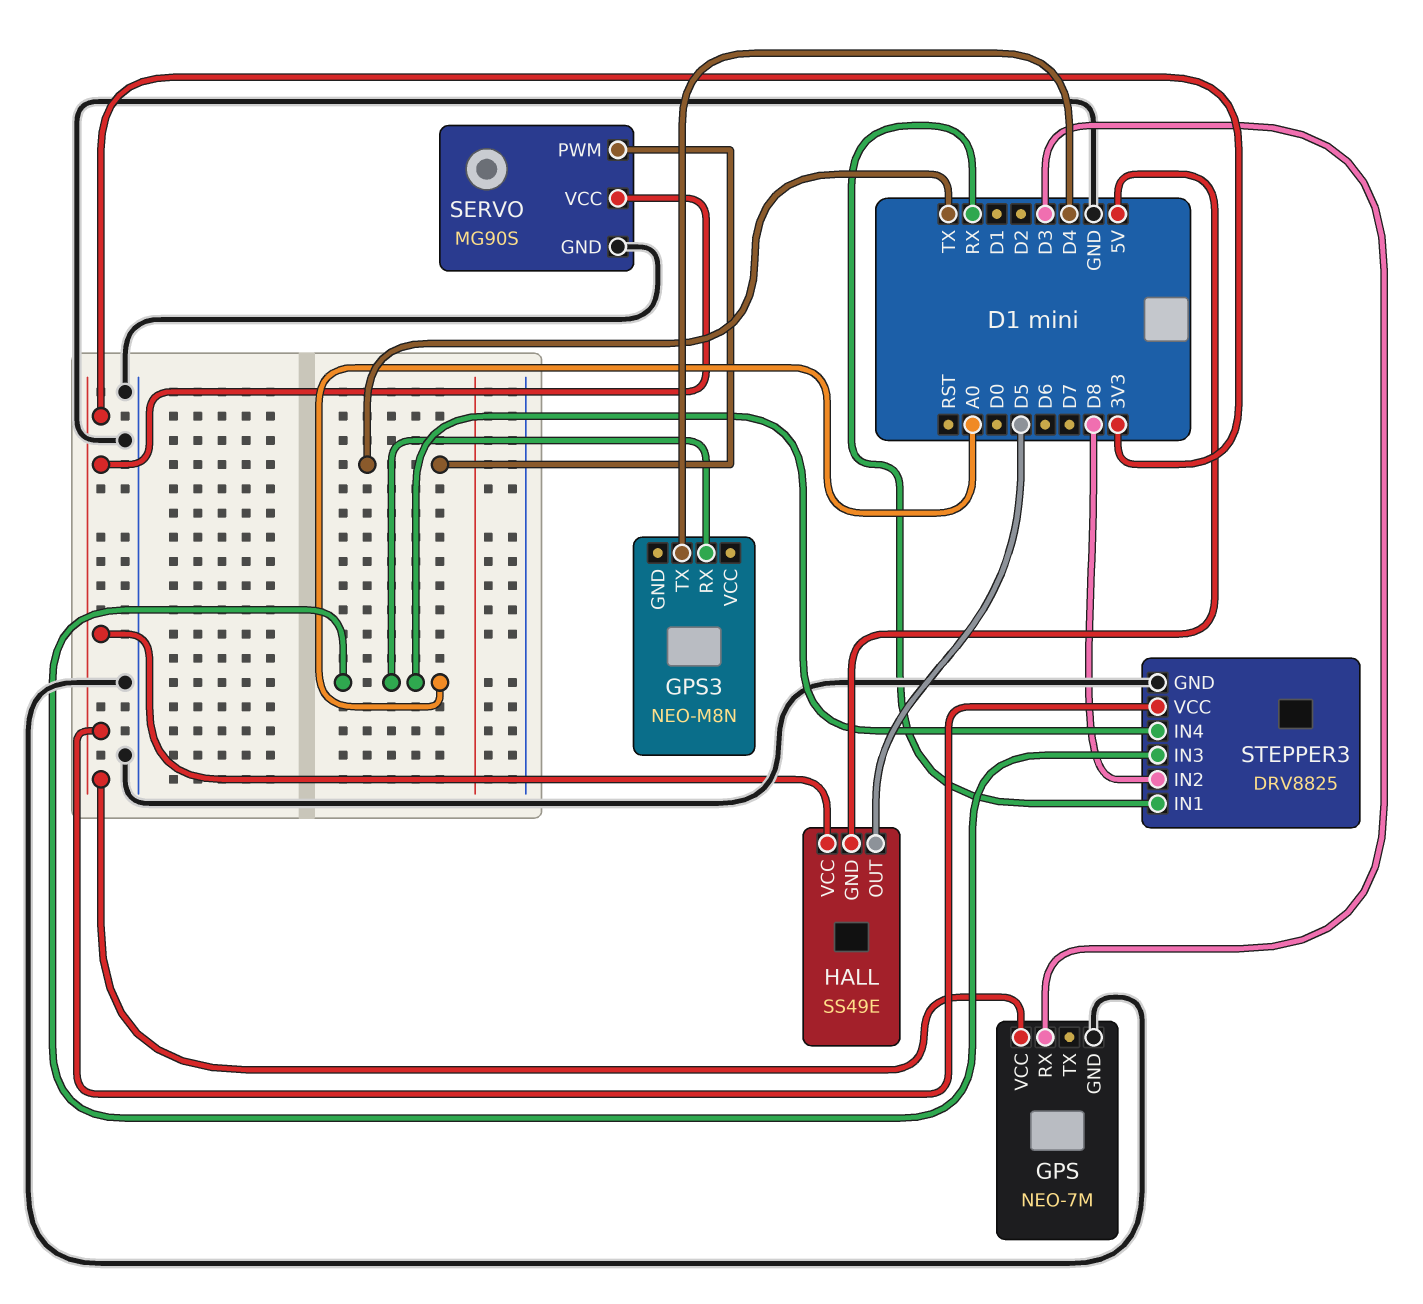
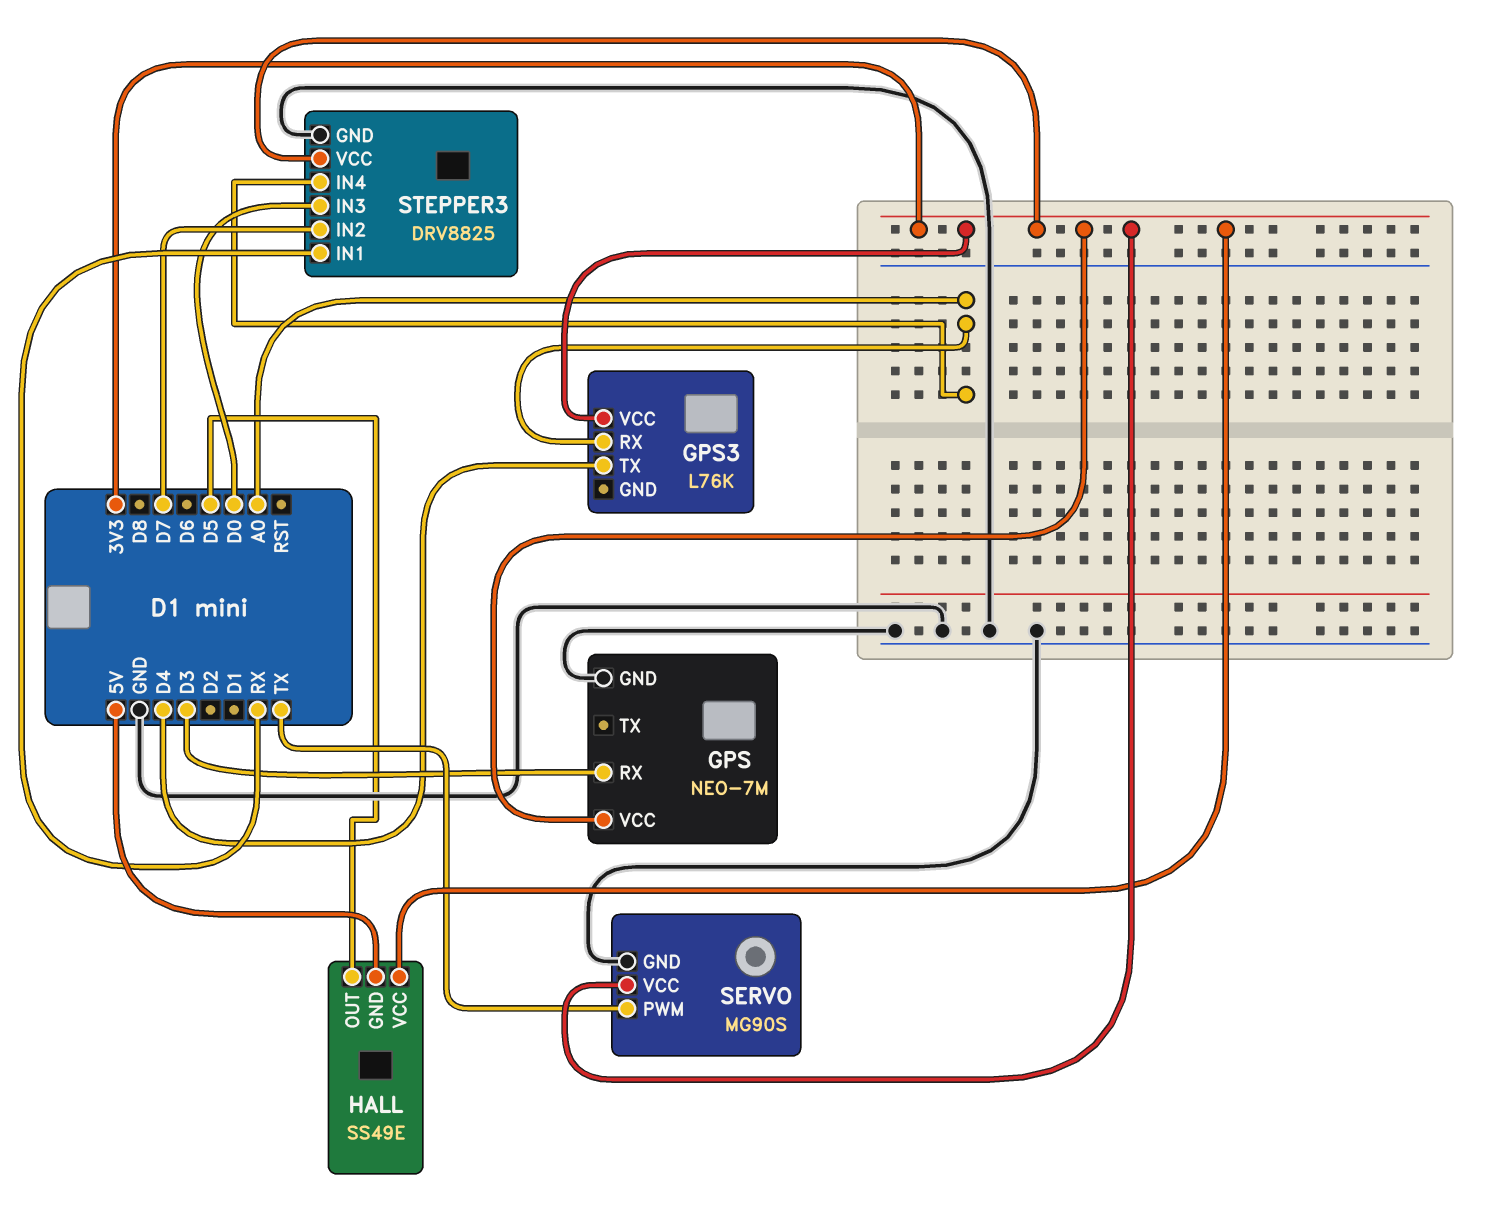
GPS3: NEO-M8N -> L76K
GPS3 pin VCC: none -> 3V3
STEPPER3 pin IN2: D8 -> D7
STEPPER3 pin IN3: A0 -> D0

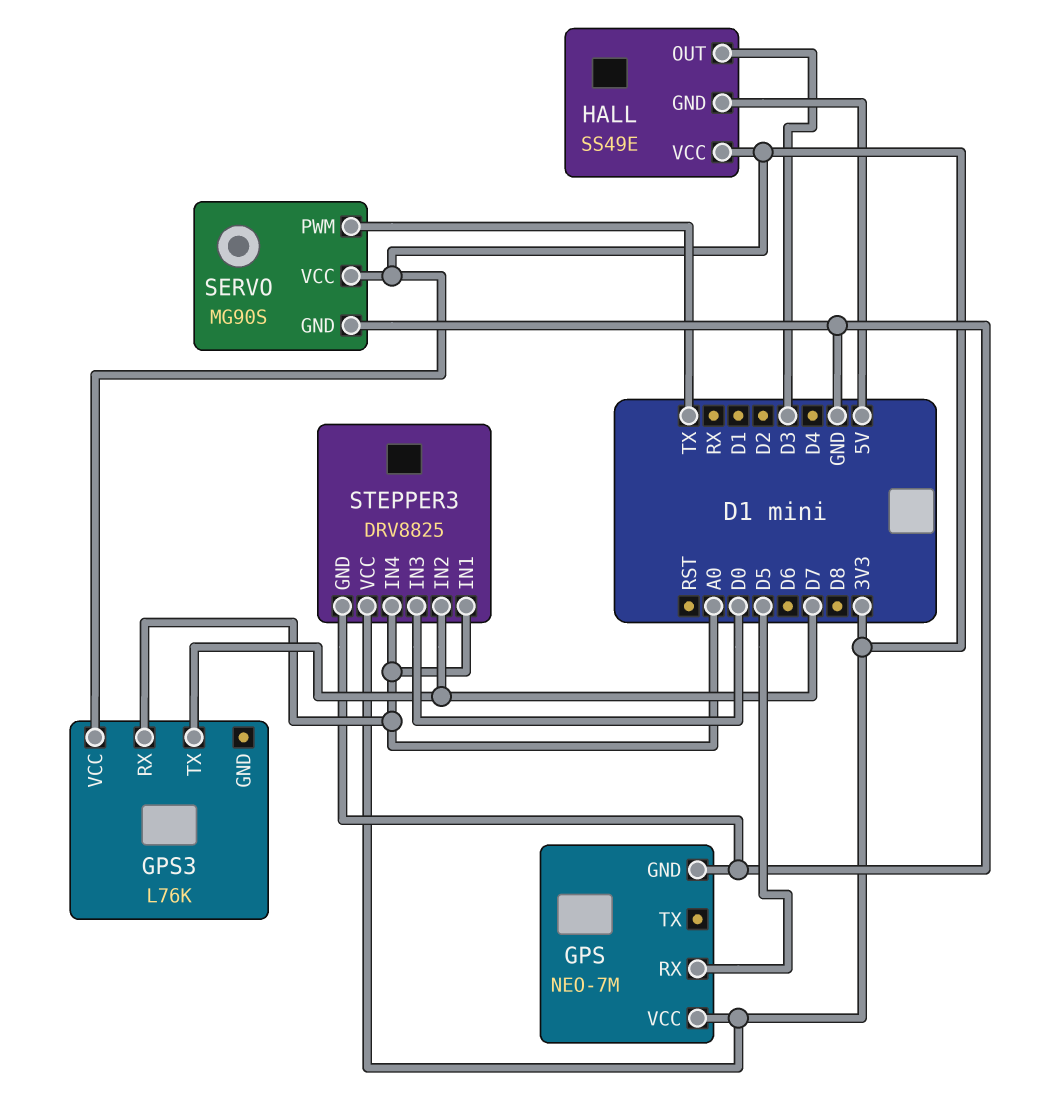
GPS pin RX: D3 -> D5
GPS3 pin TX: D4 -> D7
HALL pin OUT: D5 -> D3
STEPPER3 pin IN1: RX -> A0

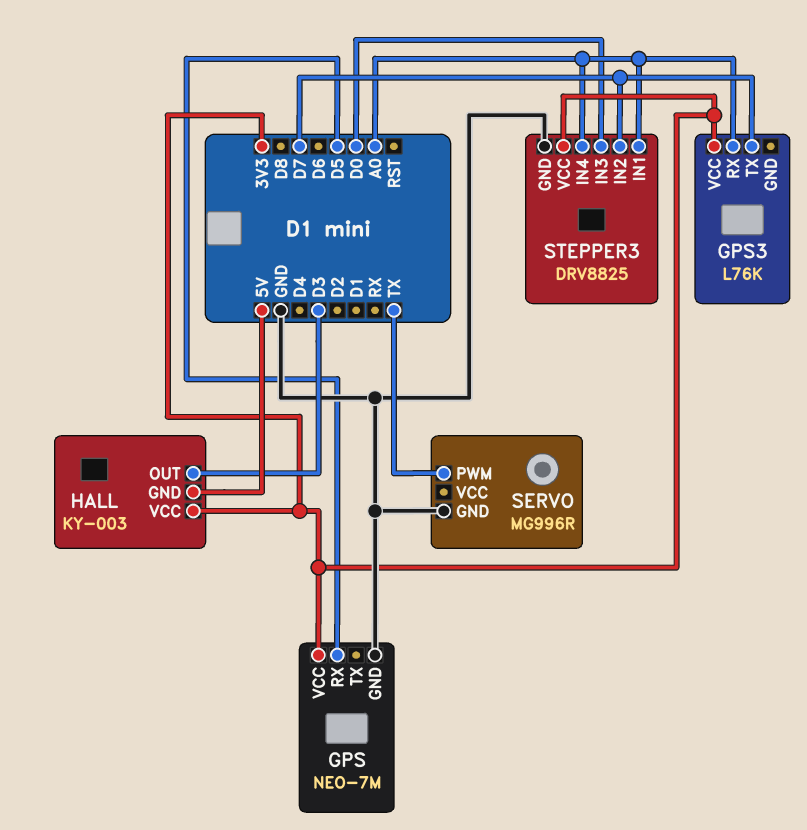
HALL: SS49E -> KY-003
SERVO: MG90S -> MG996R
SERVO pin VCC: 3V3 -> none

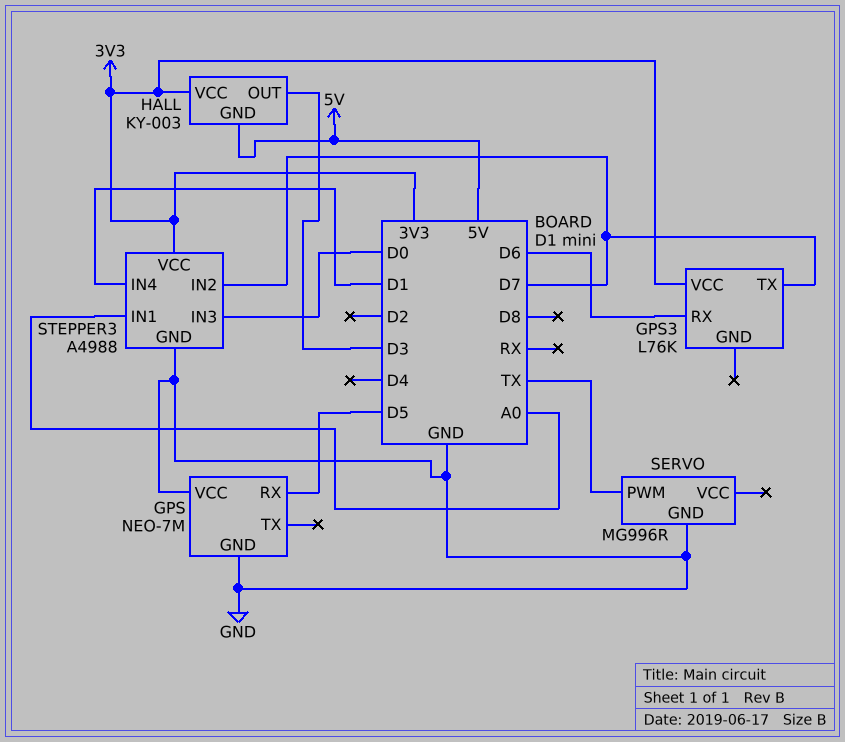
GPS pin VCC: 3V3 -> GND
GPS3 pin RX: A0 -> D6
STEPPER3: DRV8825 -> A4988
STEPPER3 pin IN4: A0 -> D1

